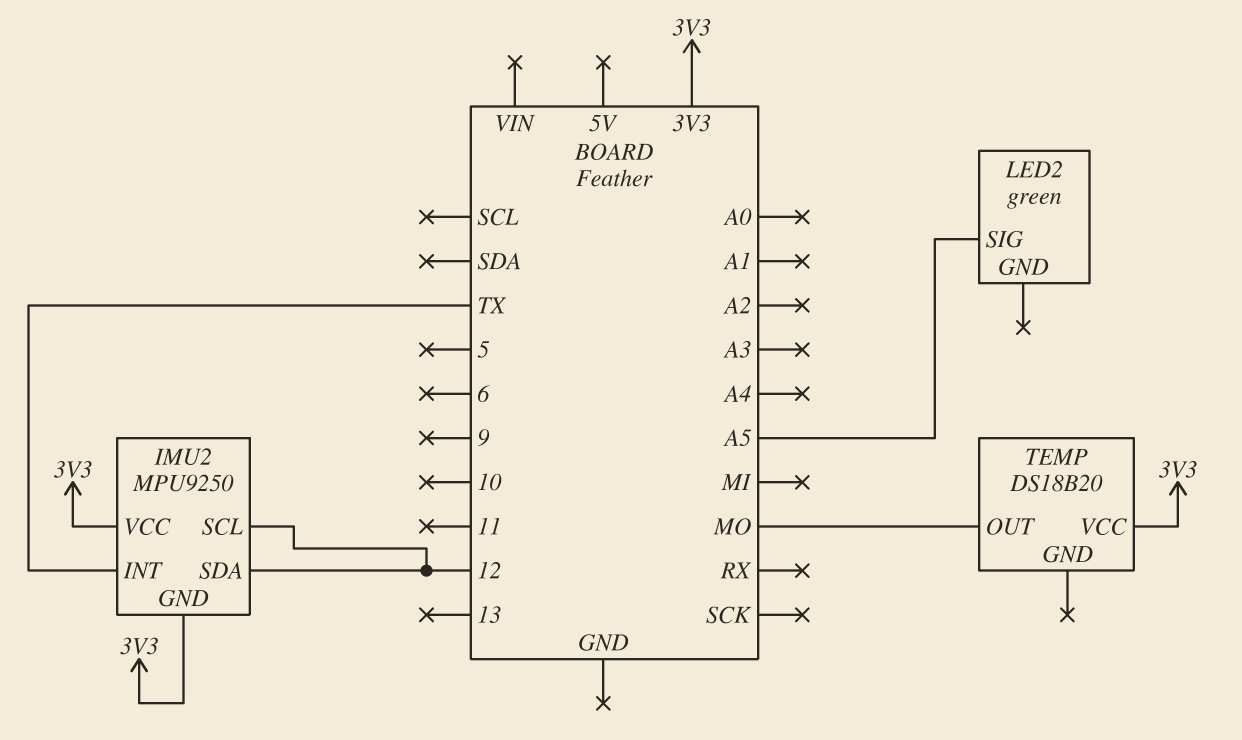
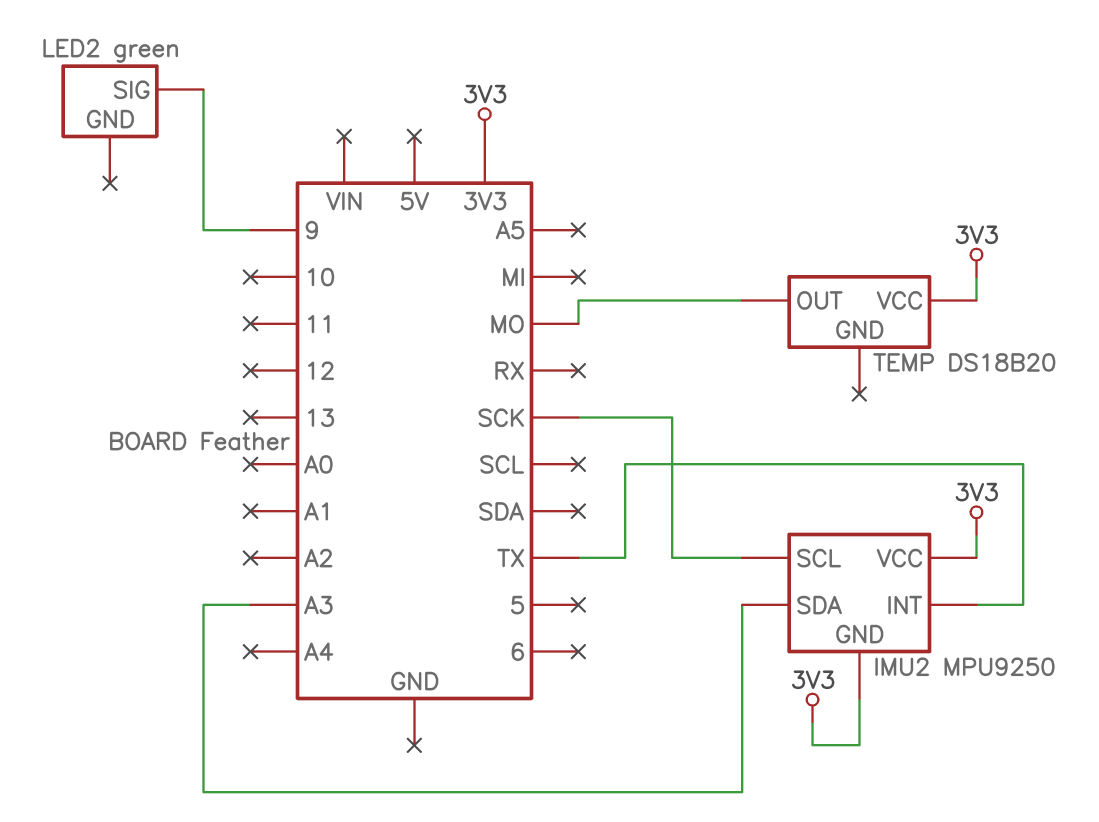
IMU2 pin SCL: 12 -> SCK
IMU2 pin SDA: 12 -> A3
LED2 pin SIG: A5 -> 9

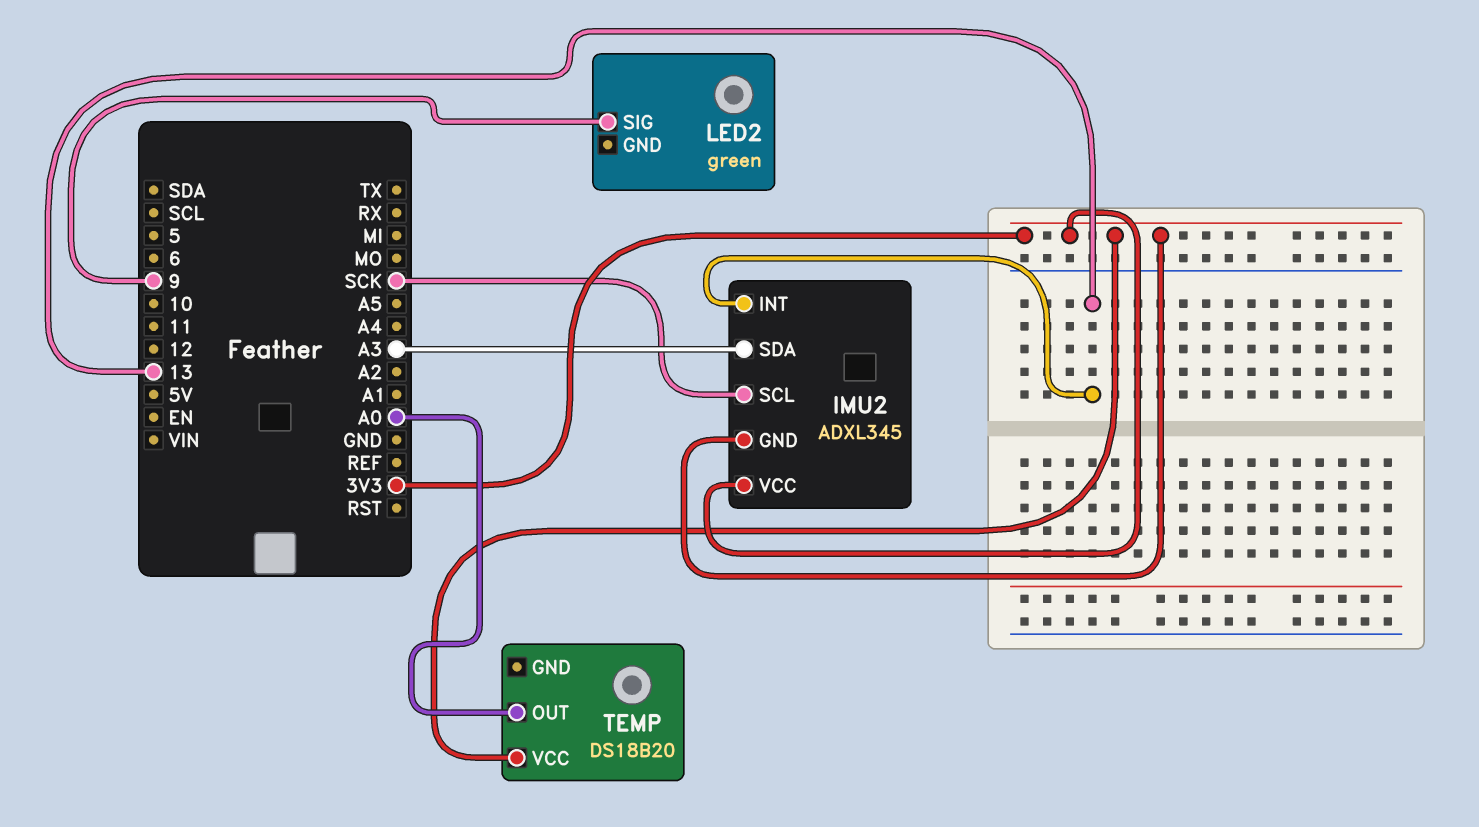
IMU2: MPU9250 -> ADXL345
IMU2 pin INT: TX -> 13
TEMP pin OUT: MO -> A0

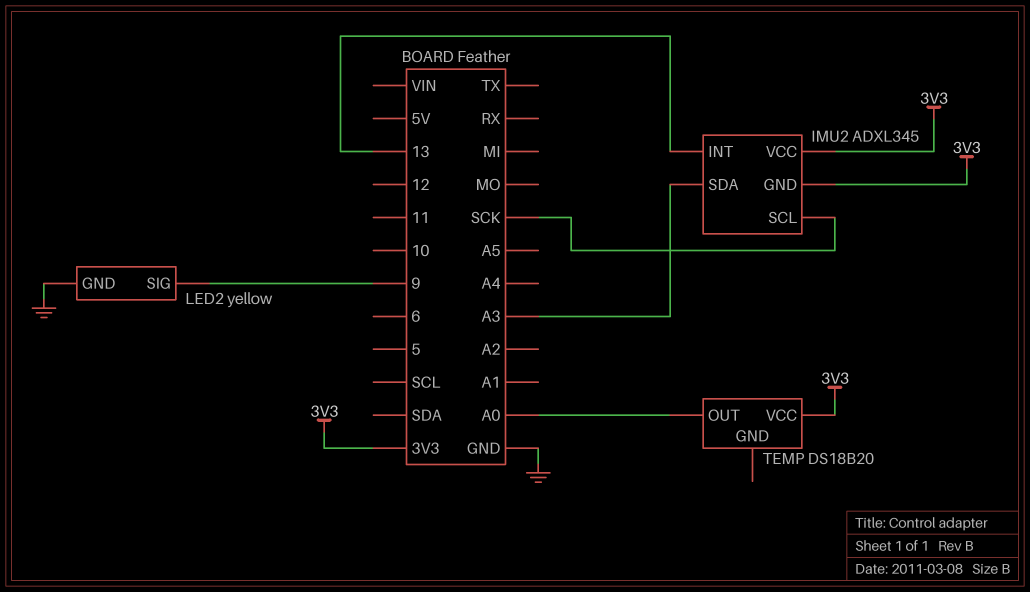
LED2: green -> yellow
LED2 pin GND: none -> GND

